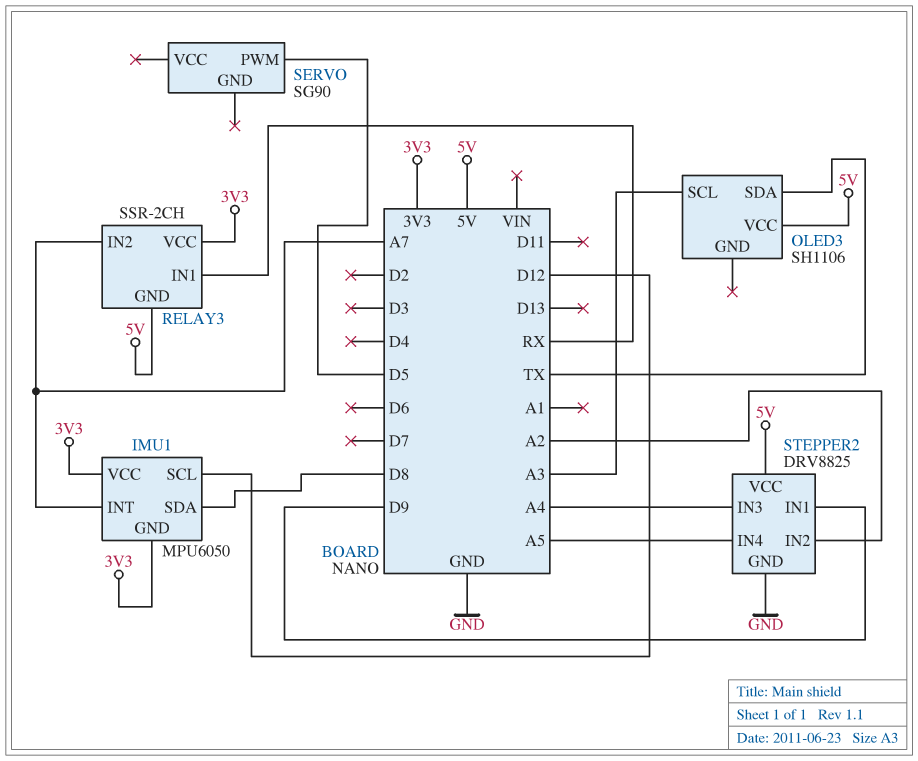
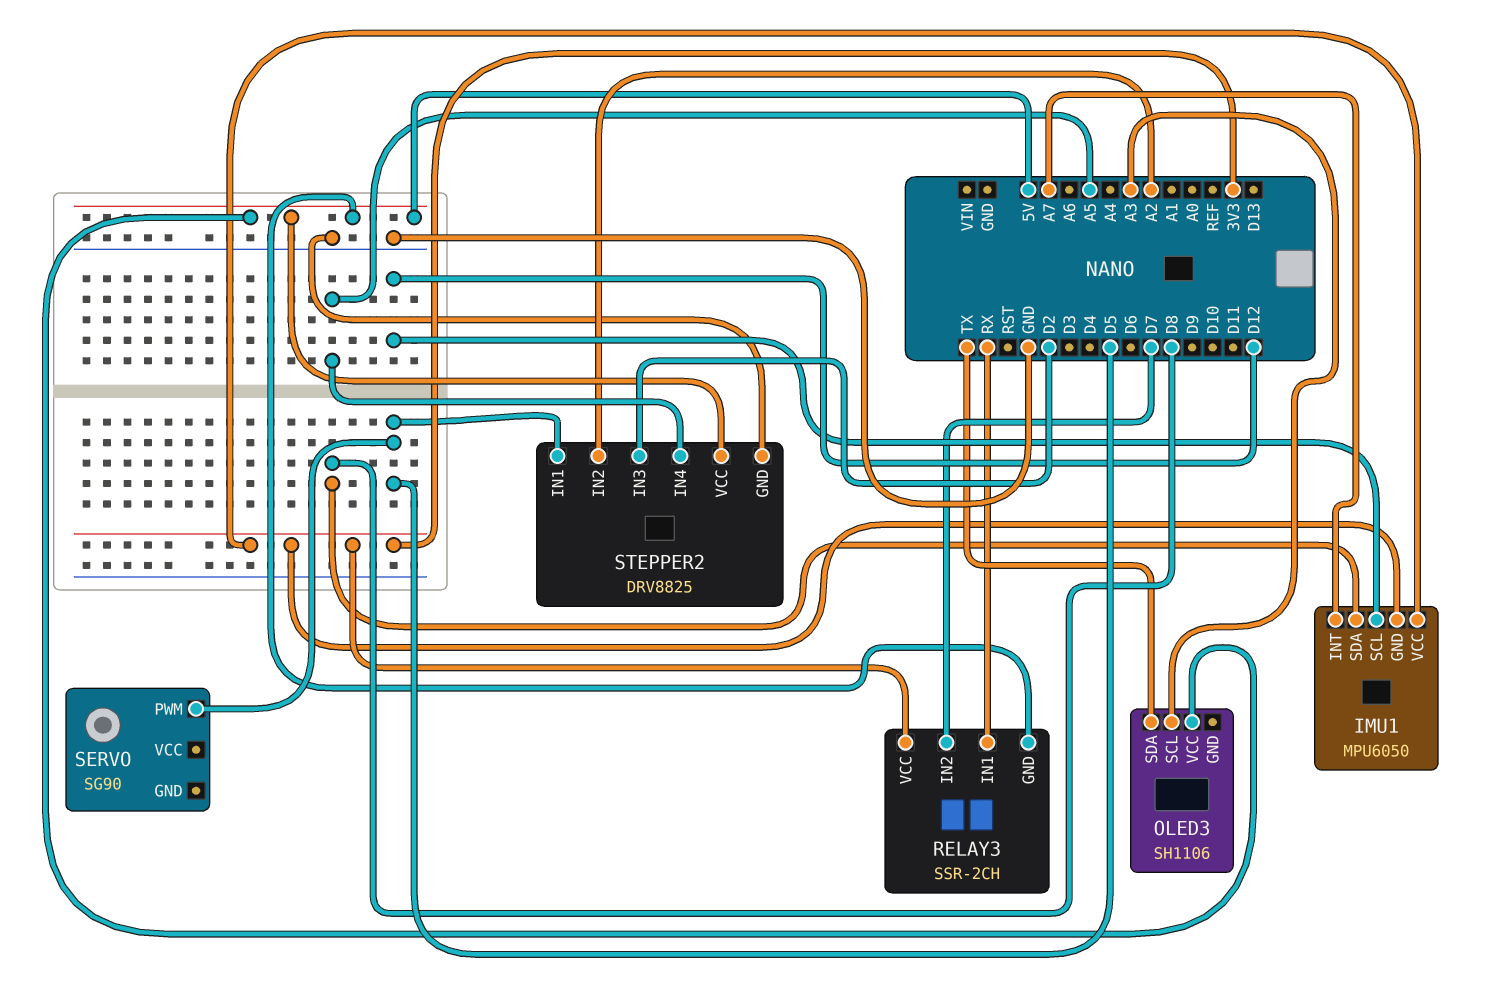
RELAY3 pin IN2: A7 -> D7
STEPPER2 pin IN1: D9 -> D5
STEPPER2 pin IN3: A4 -> D2

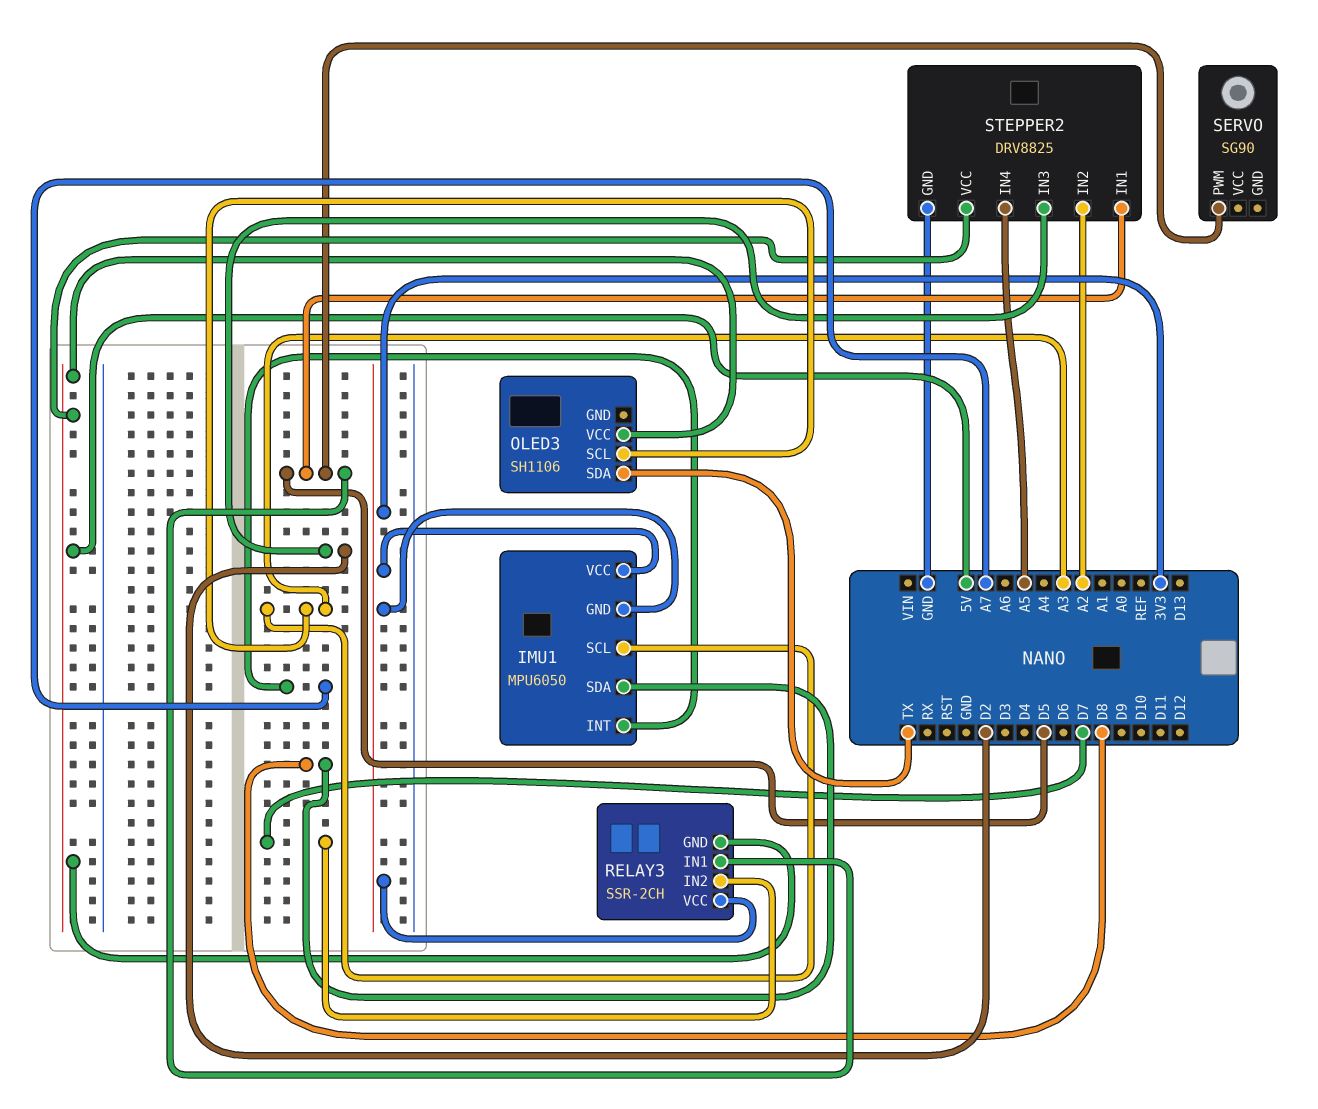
IMU1 pin SCL: D12 -> A3
RELAY3 pin IN1: RX -> D5

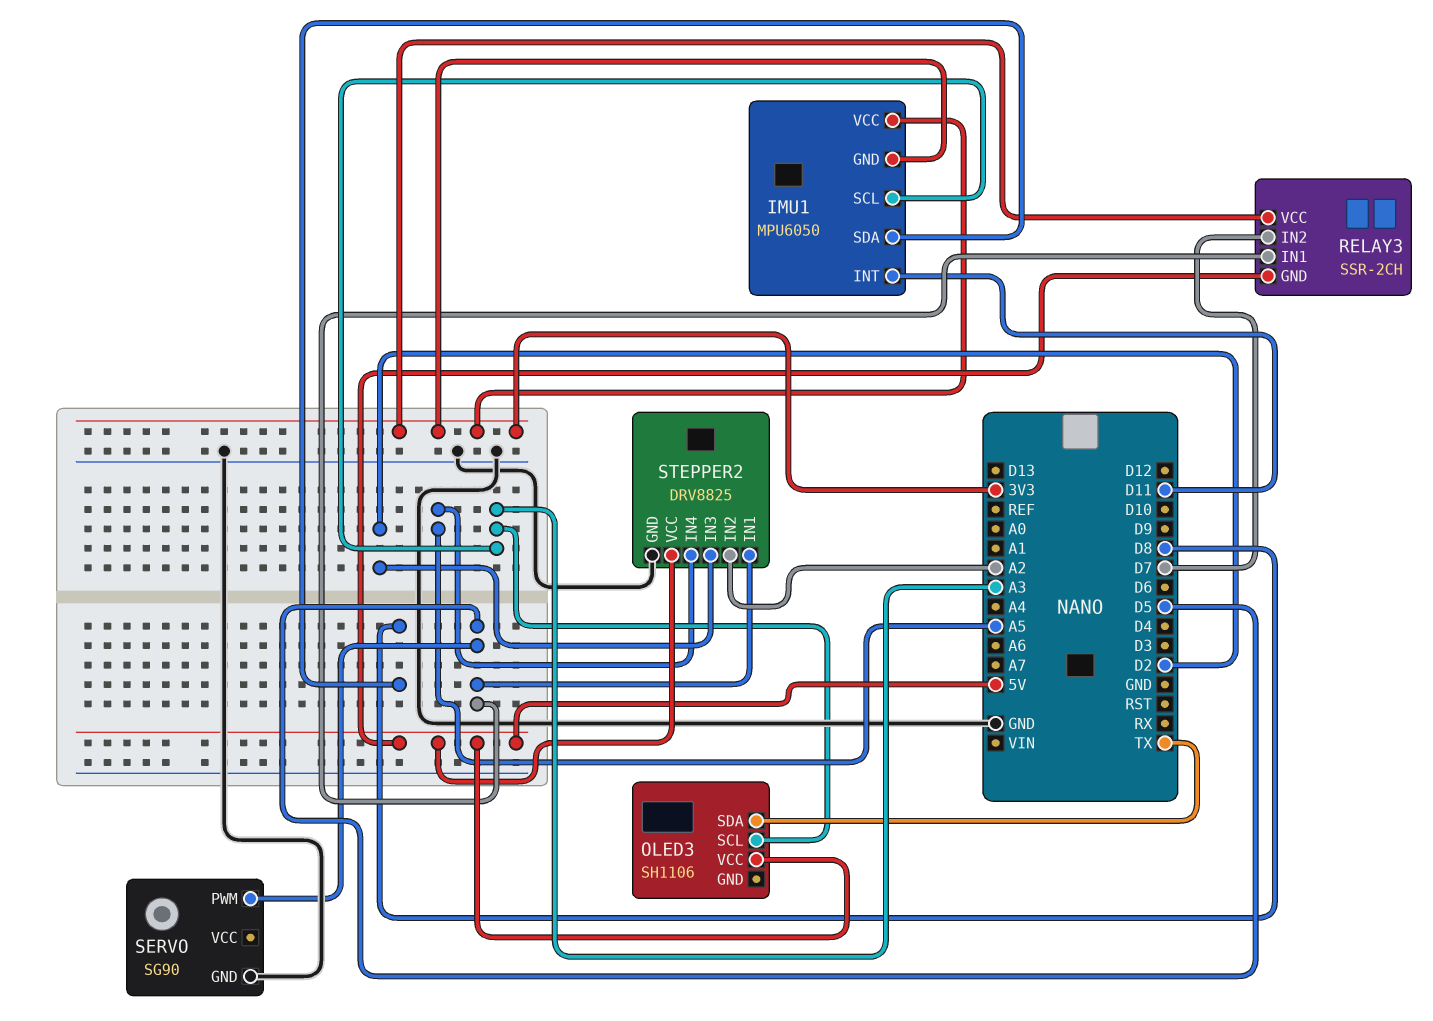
IMU1 pin INT: A7 -> D11
SERVO pin GND: none -> GND

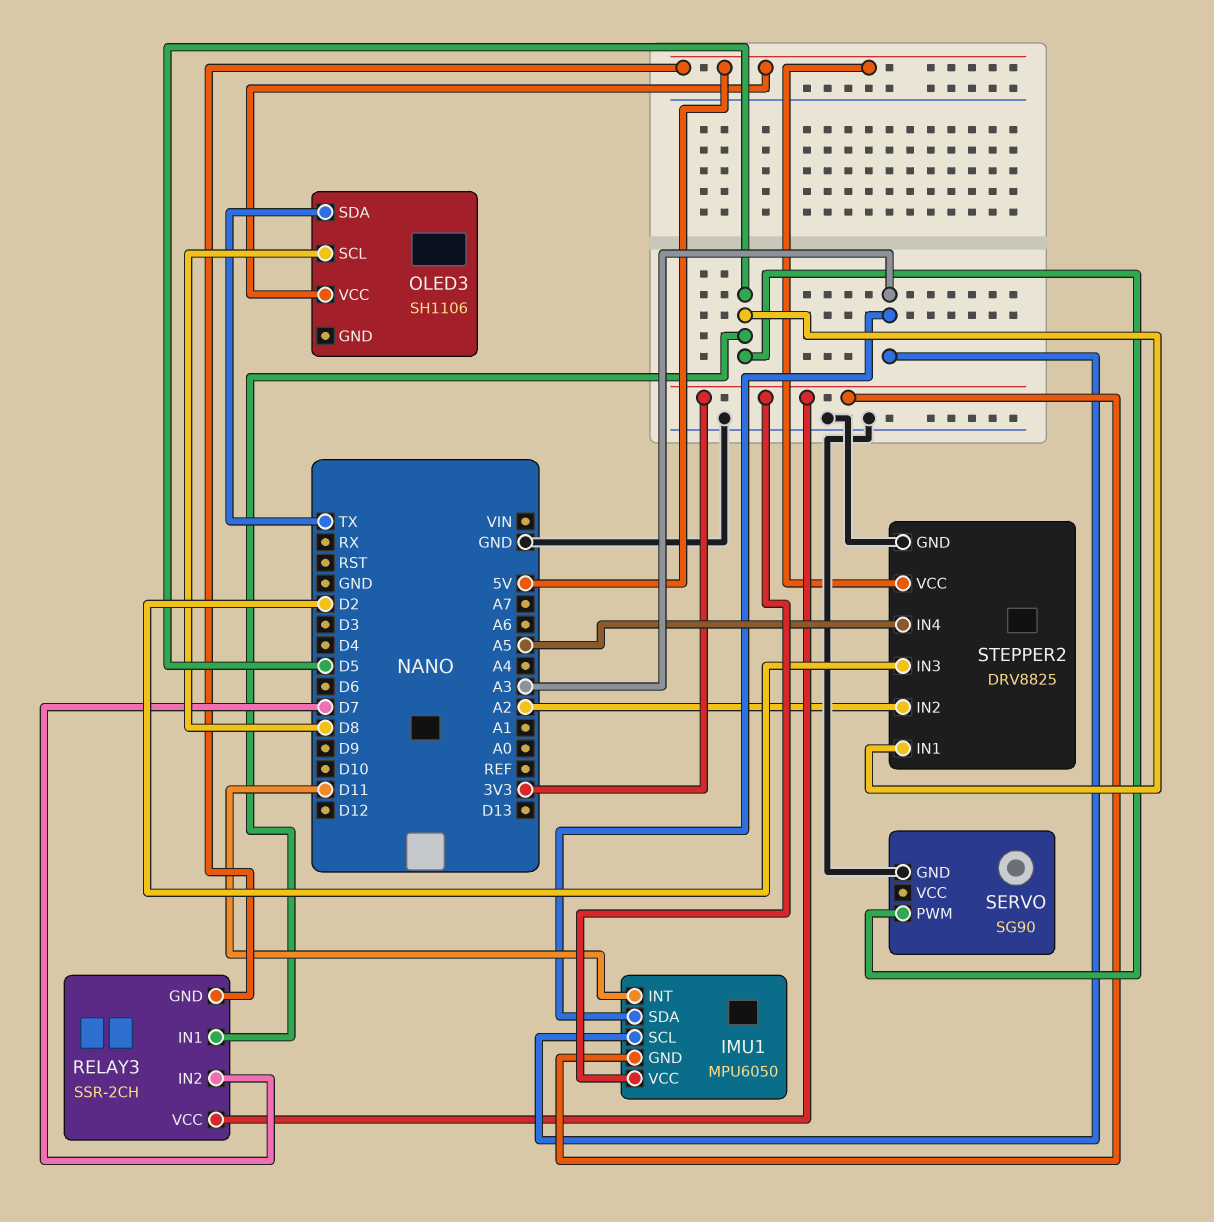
IMU1 pin SDA: D8 -> A3
OLED3 pin SCL: A3 -> D8

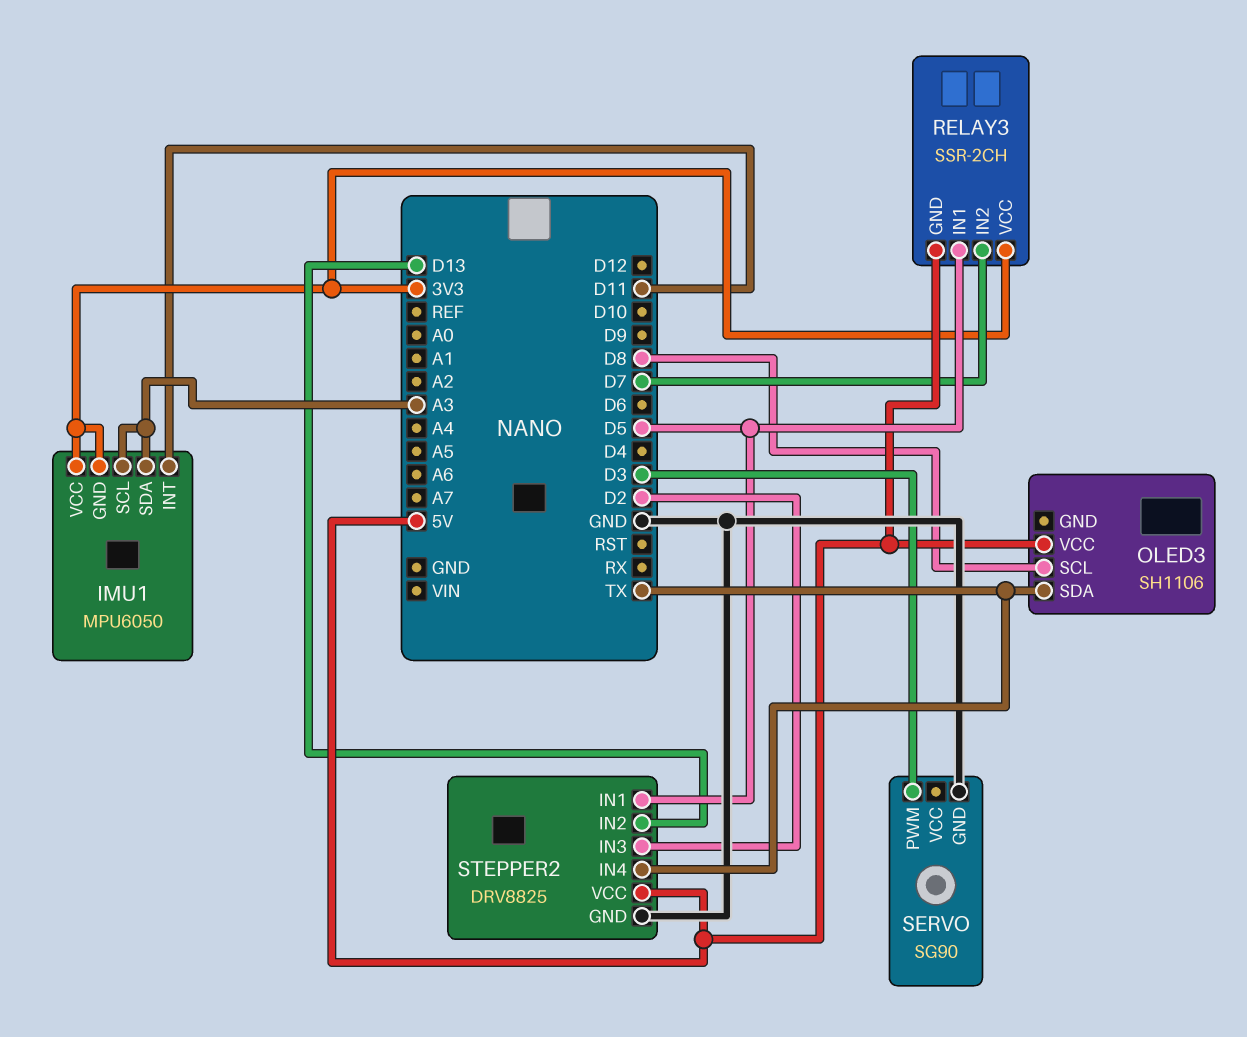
SERVO pin PWM: D5 -> D3
STEPPER2 pin IN2: A2 -> D13
STEPPER2 pin IN4: A5 -> TX

